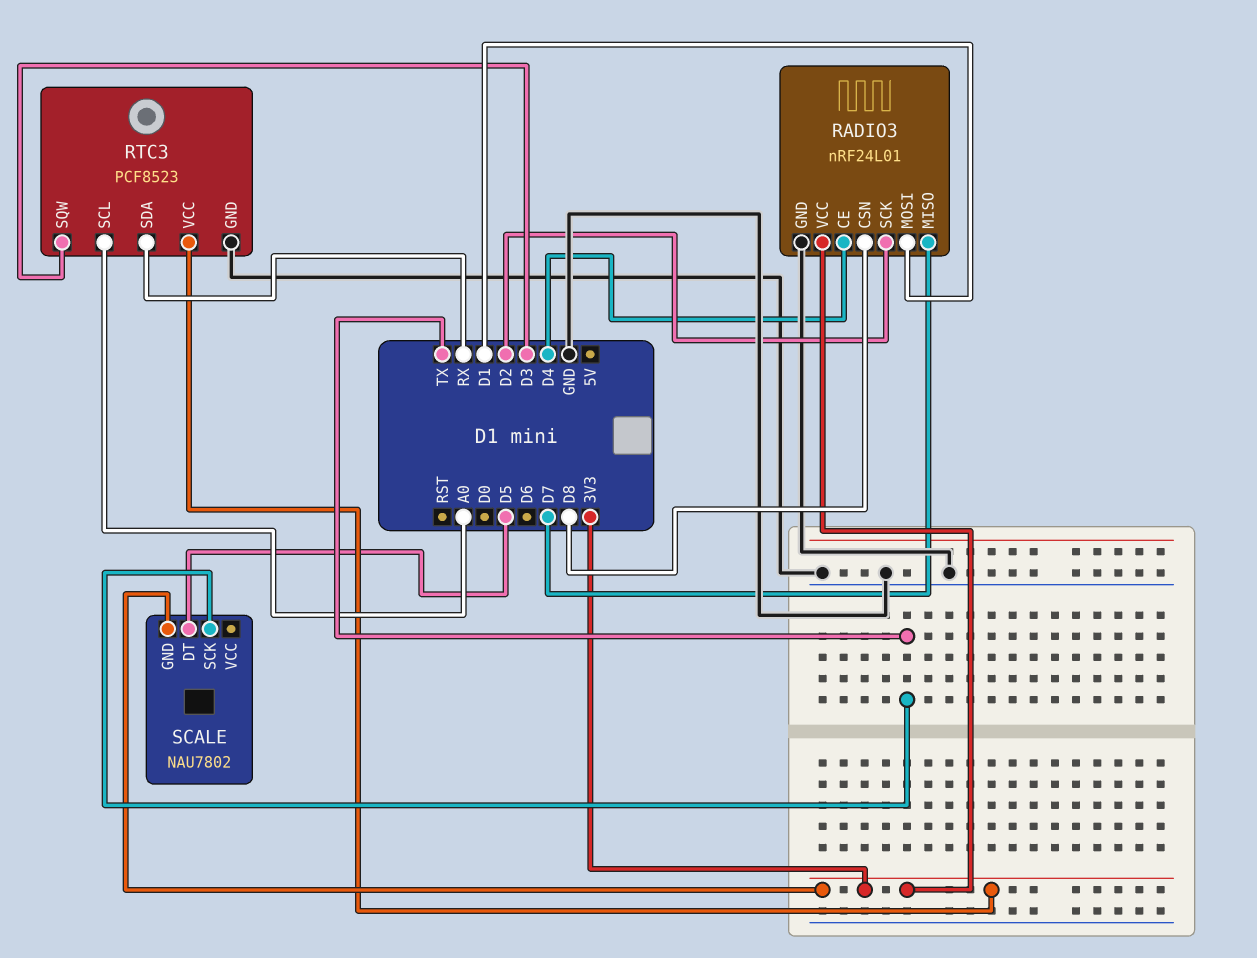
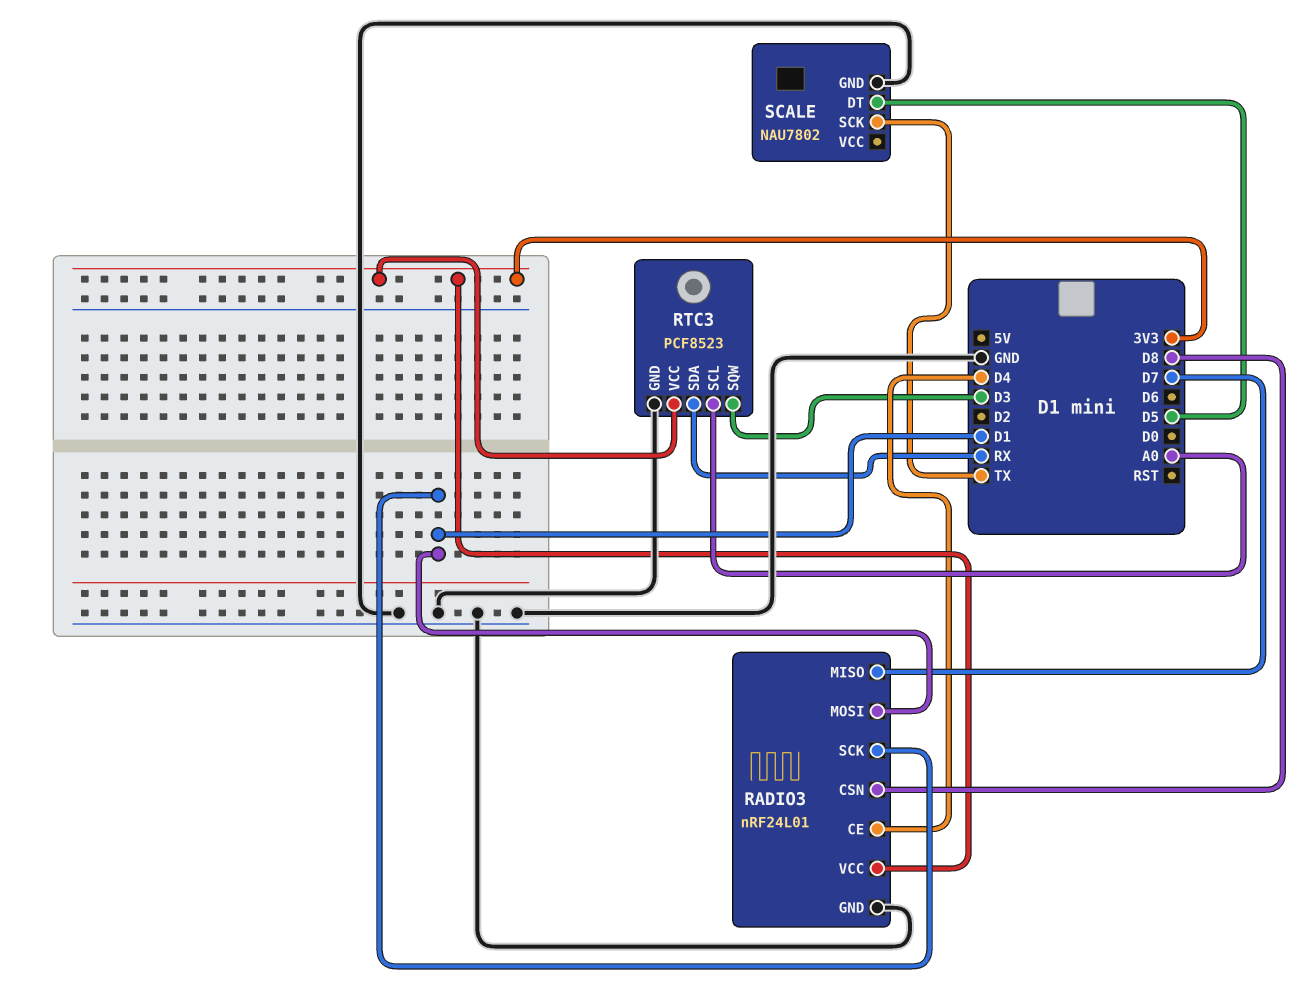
RADIO3 pin SCK: D2 -> D1
SCALE pin GND: 3V3 -> GND

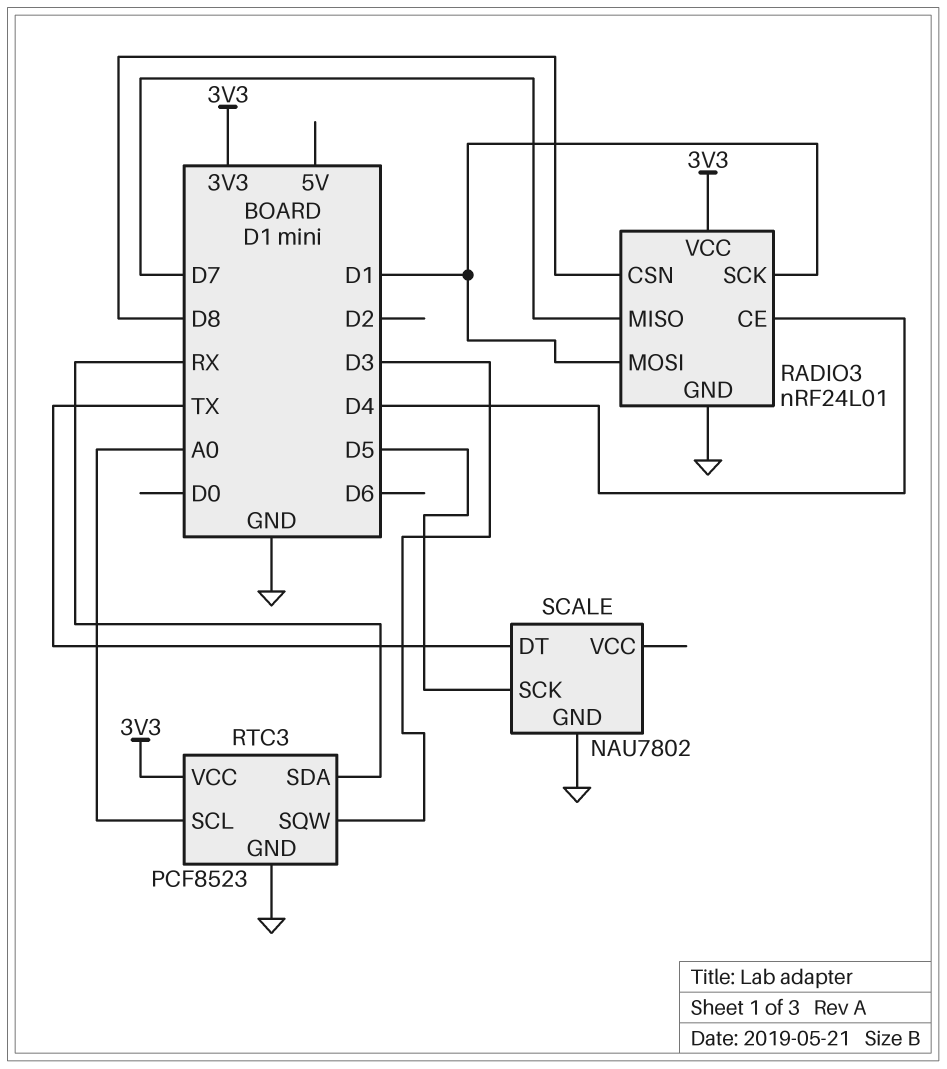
SCALE pin DT: D5 -> TX
SCALE pin SCK: TX -> D5

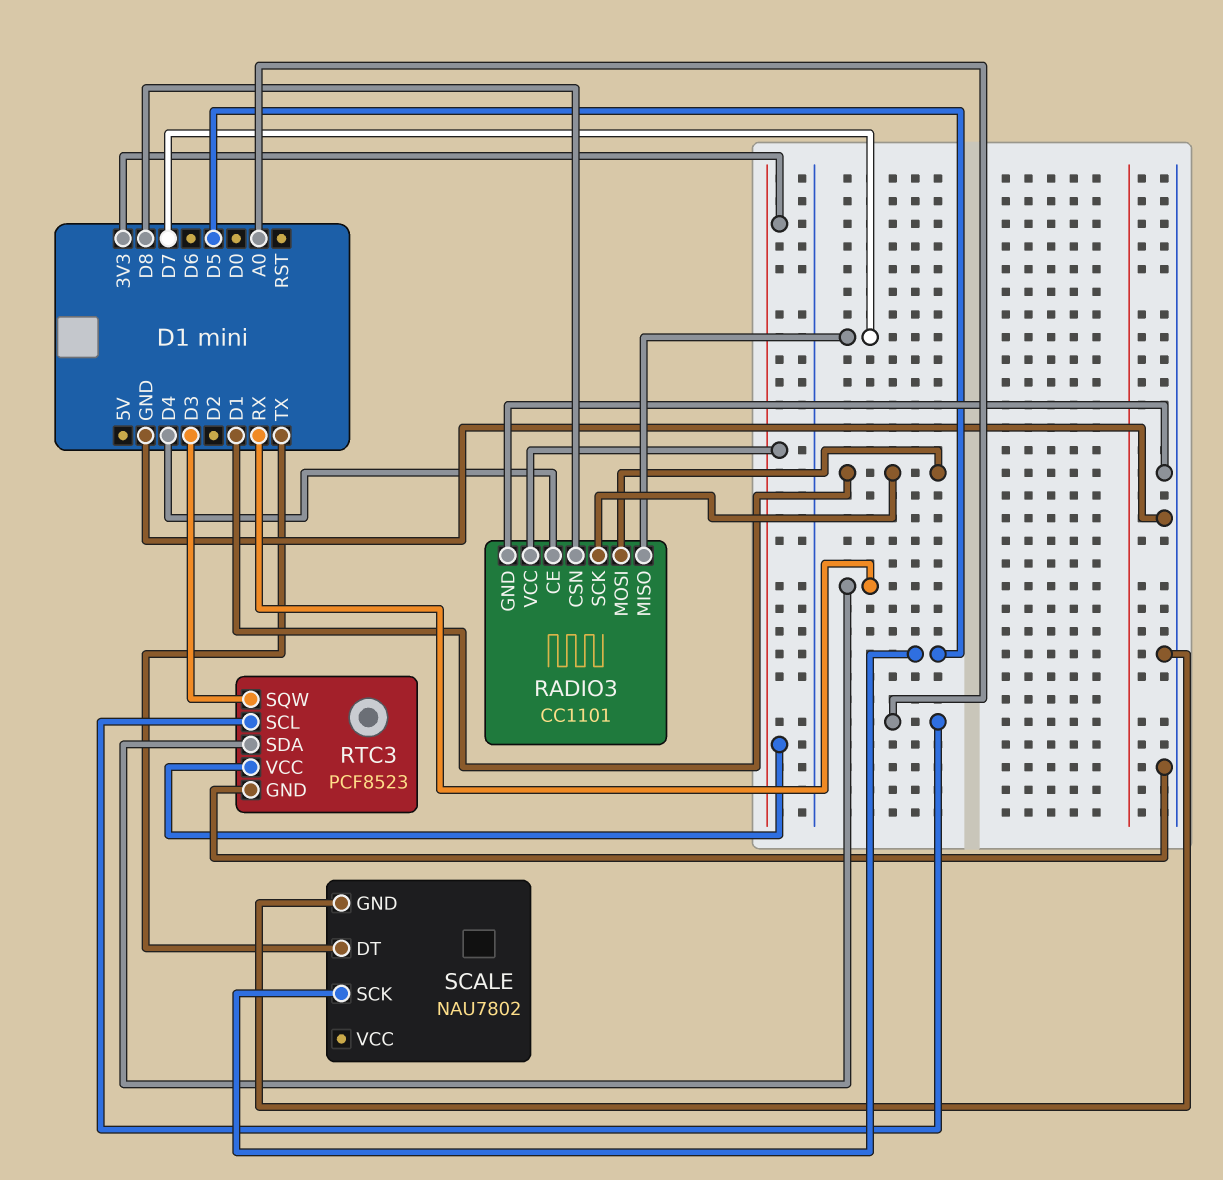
RADIO3: nRF24L01 -> CC1101

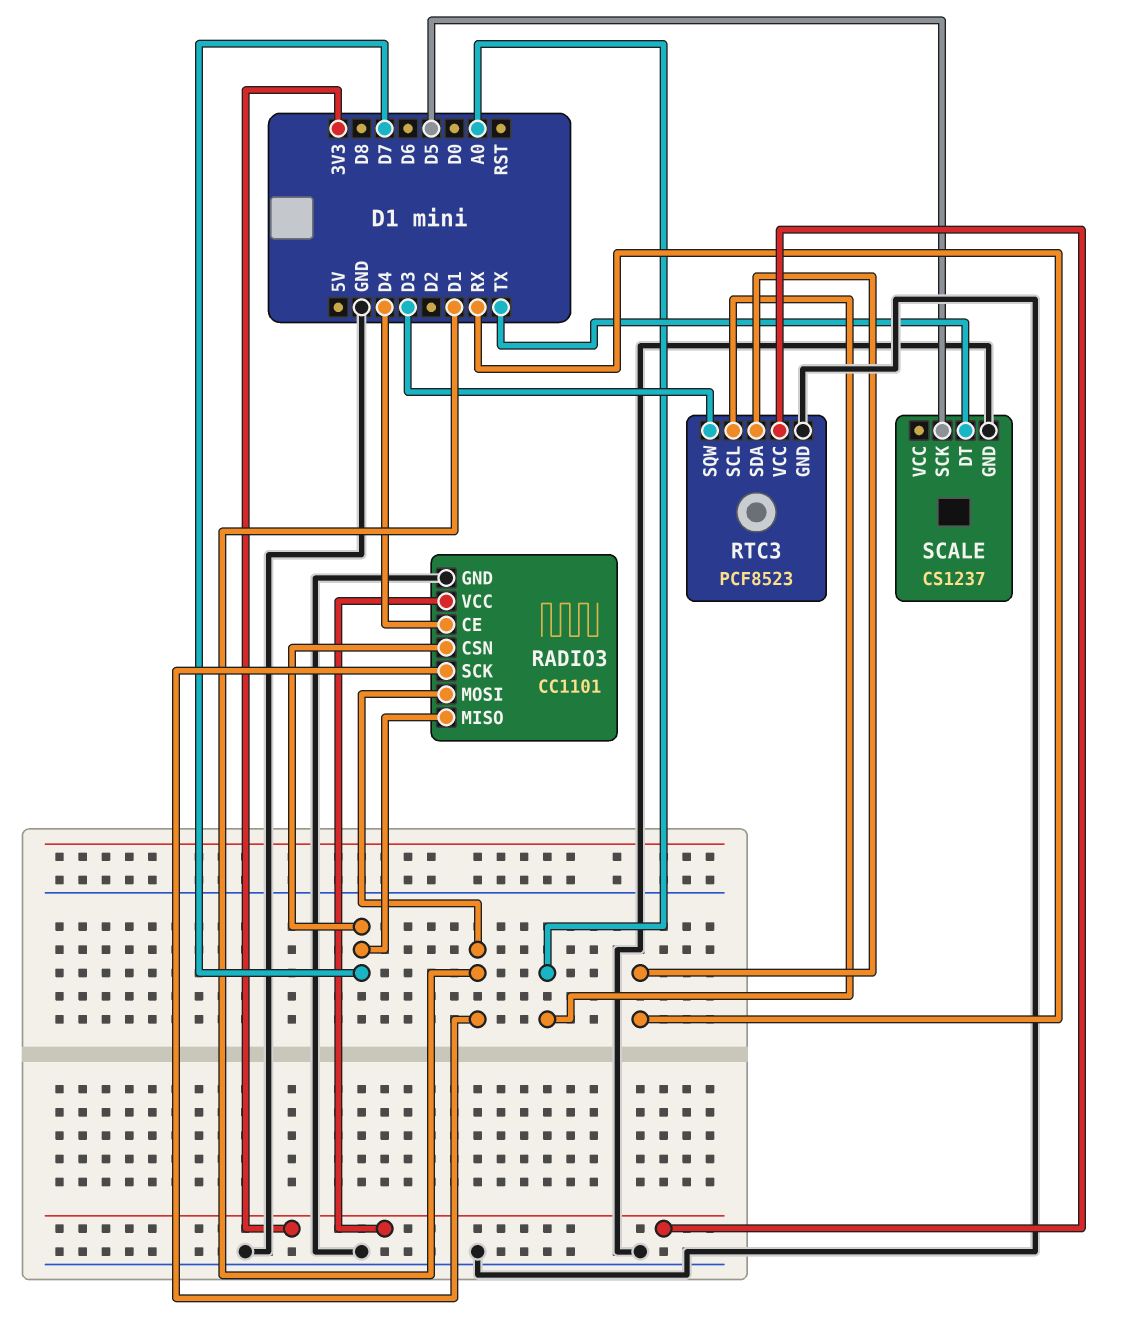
RADIO3 pin CSN: D8 -> D7
SCALE: NAU7802 -> CS1237

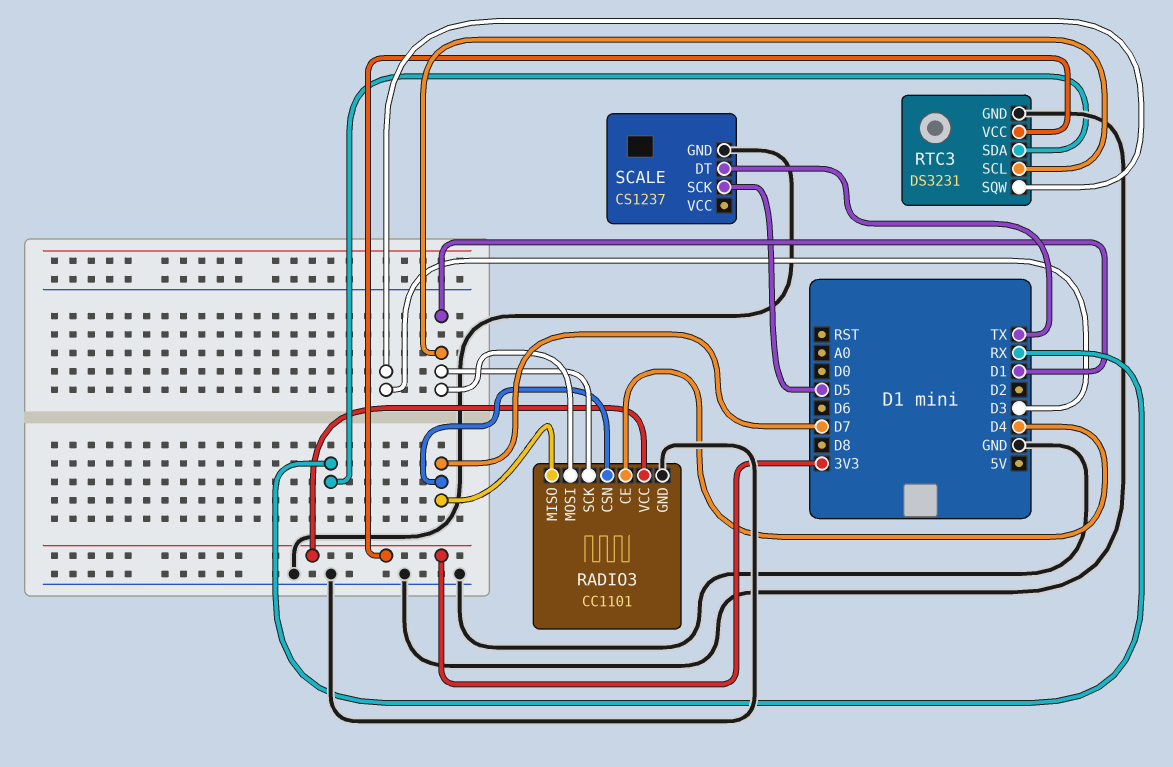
RTC3: PCF8523 -> DS3231
RTC3 pin SCL: A0 -> D1

